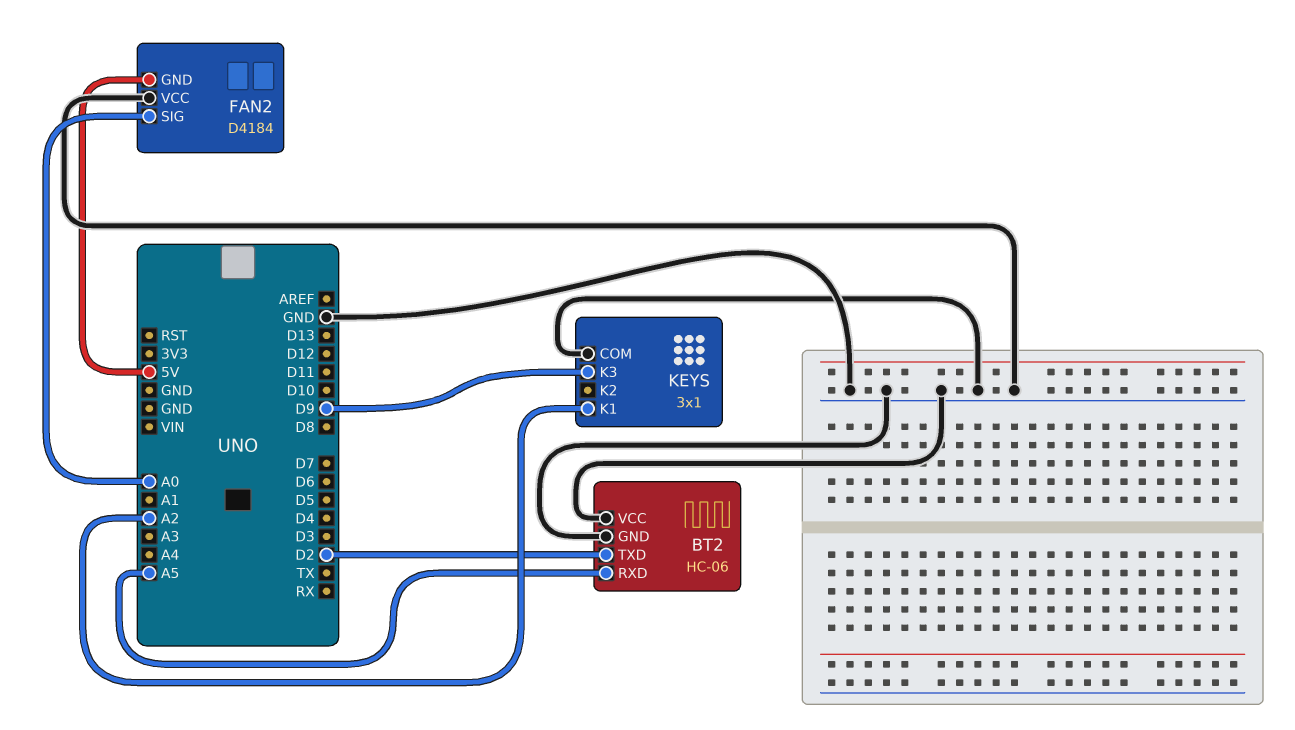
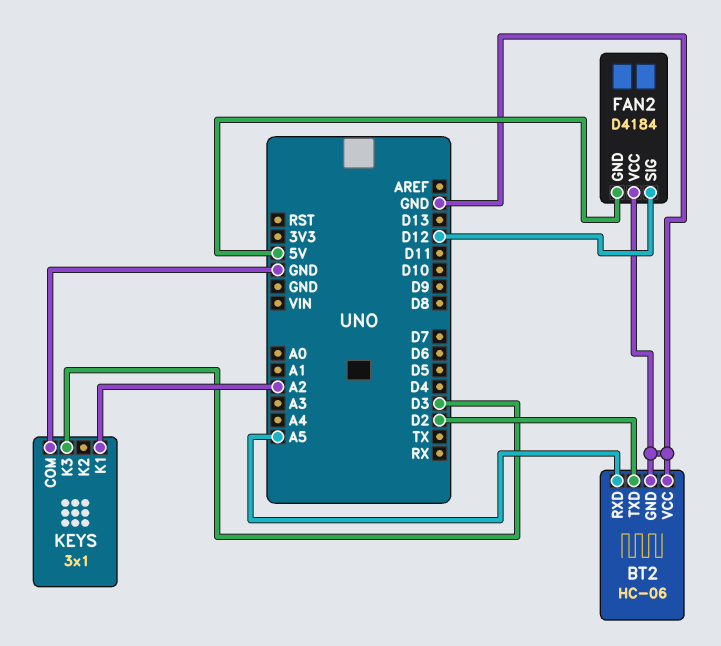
FAN2 pin SIG: A0 -> D12
KEYS pin K3: D9 -> D3

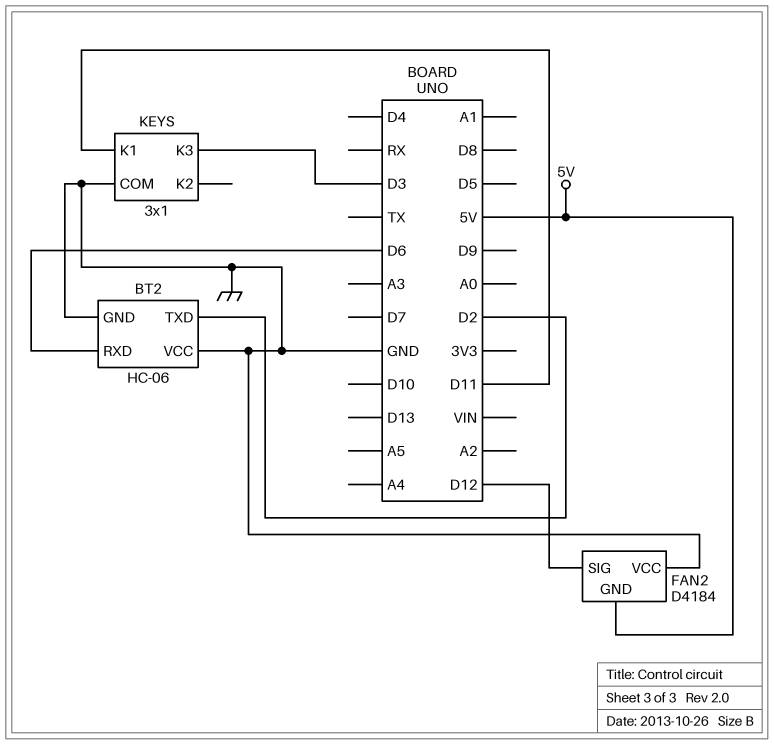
BT2 pin RXD: A5 -> D6
KEYS pin K1: A2 -> D11

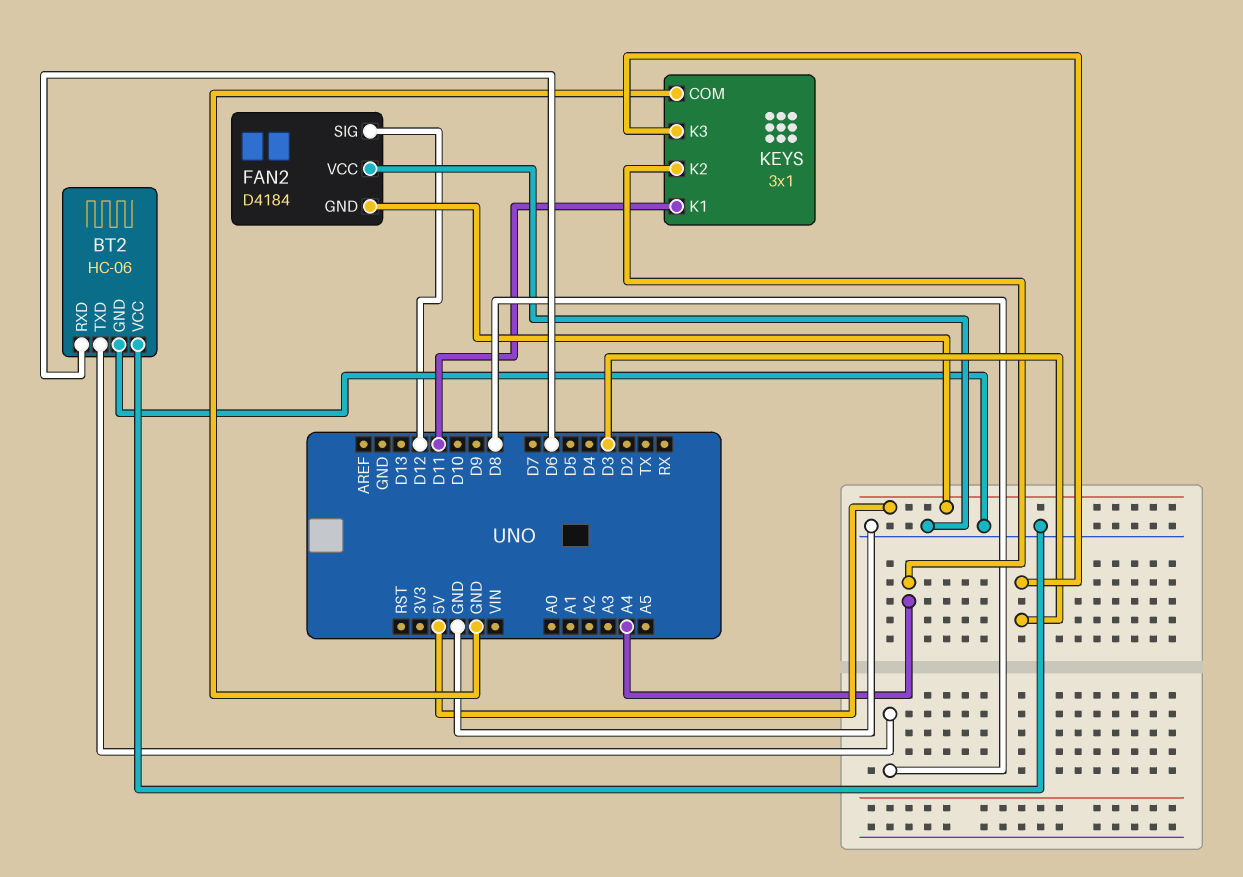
BT2 pin TXD: D2 -> D8
KEYS pin K2: none -> A4

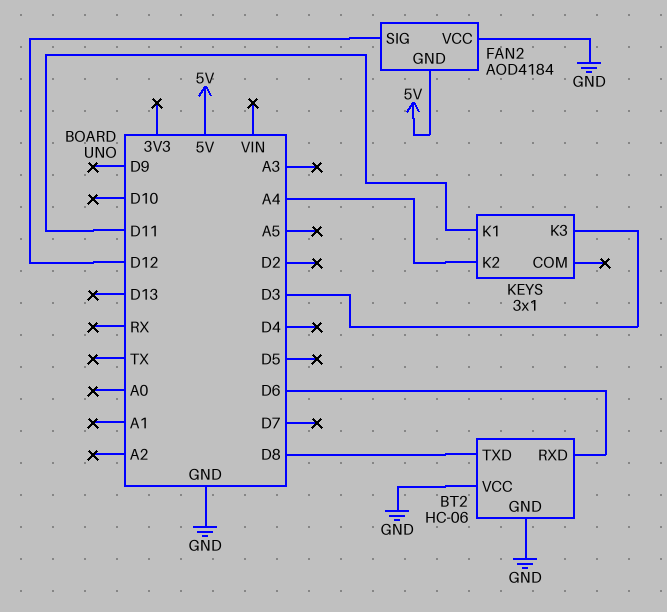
FAN2: D4184 -> AOD4184
KEYS pin COM: GND -> none

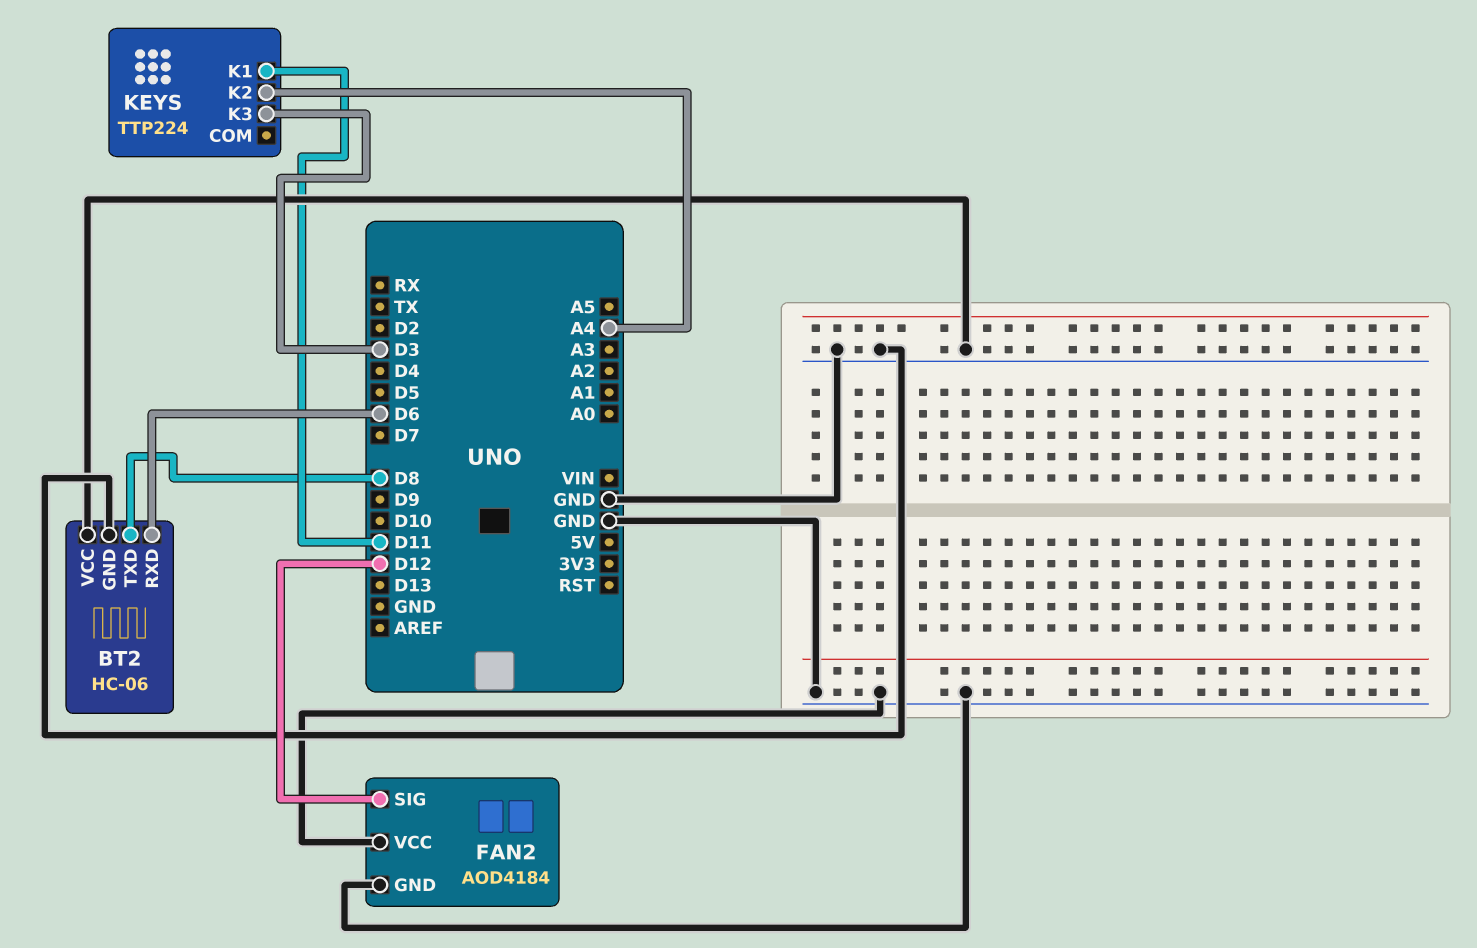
FAN2 pin GND: 5V -> GND
KEYS: 3x1 -> TTP224

